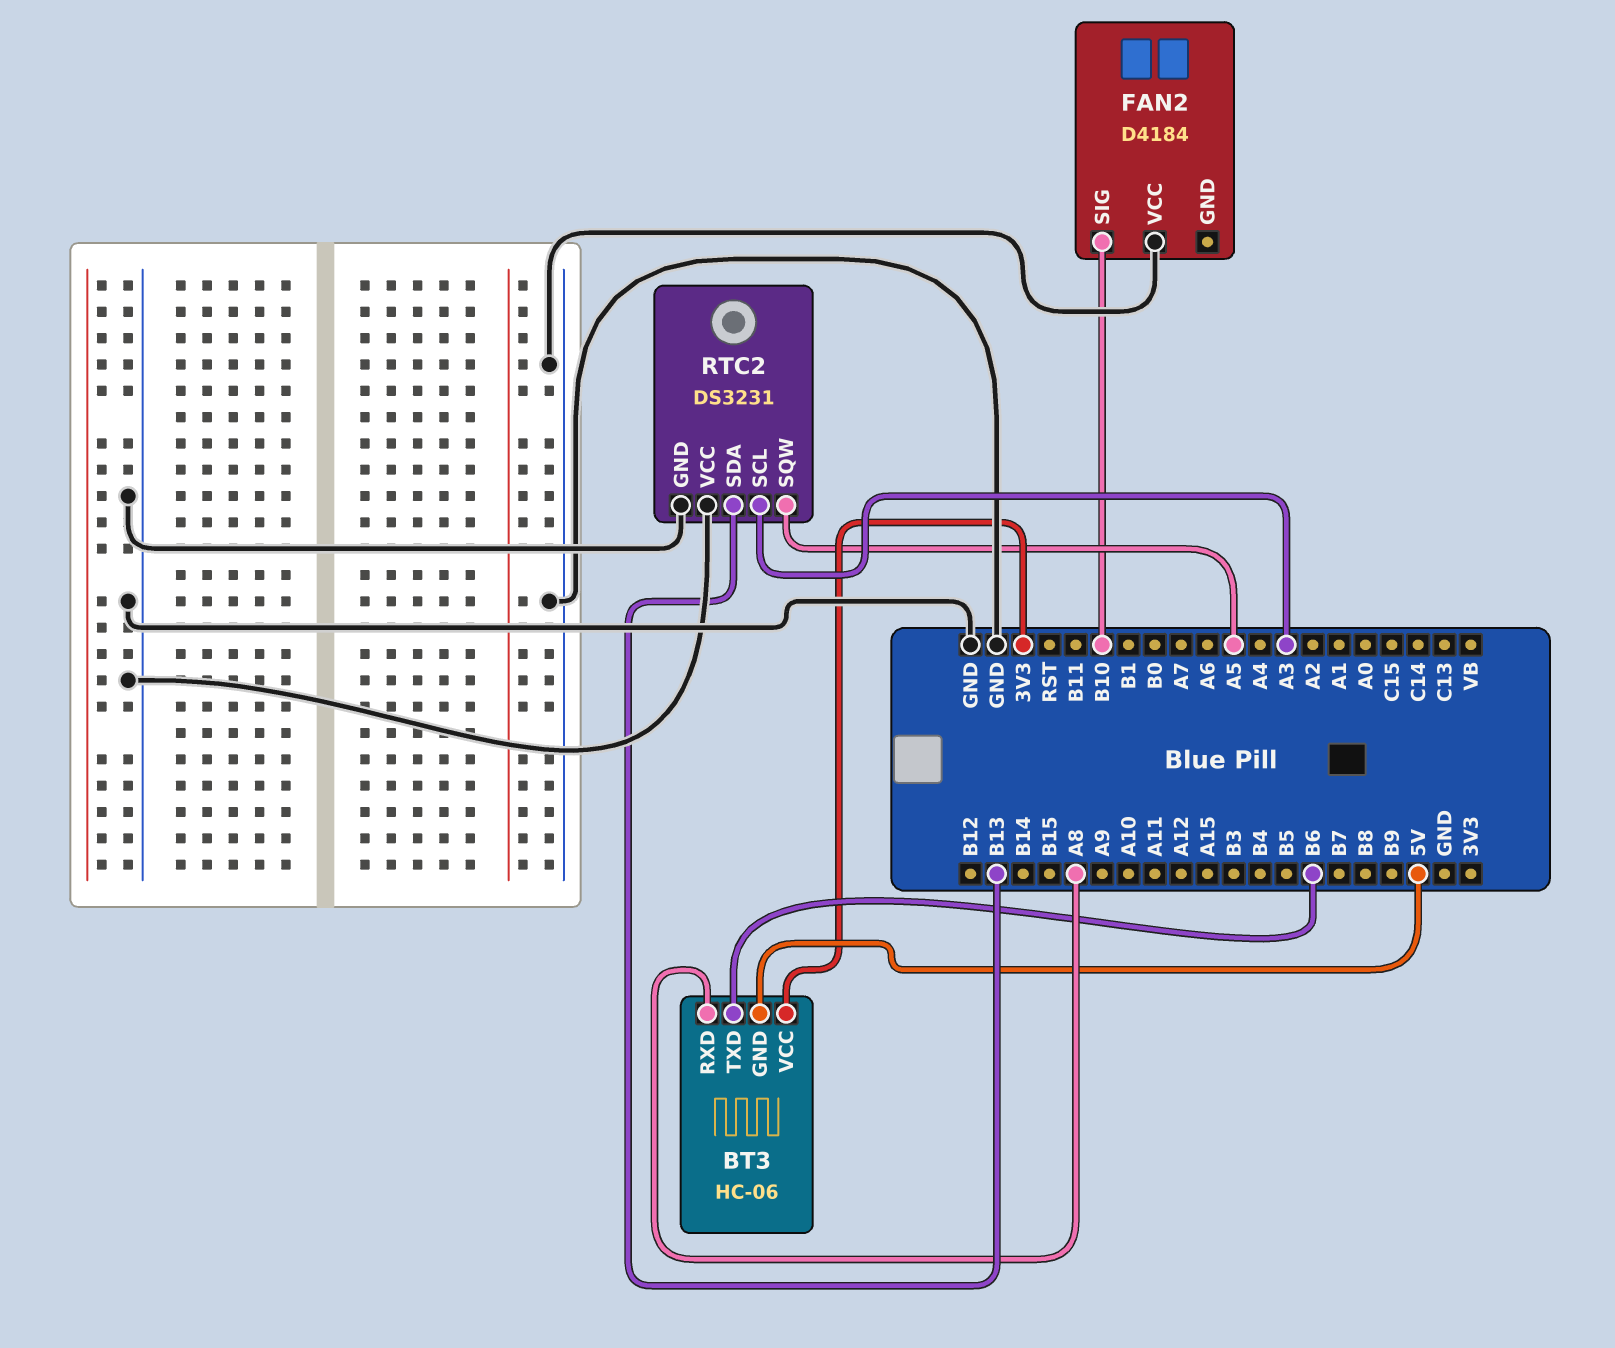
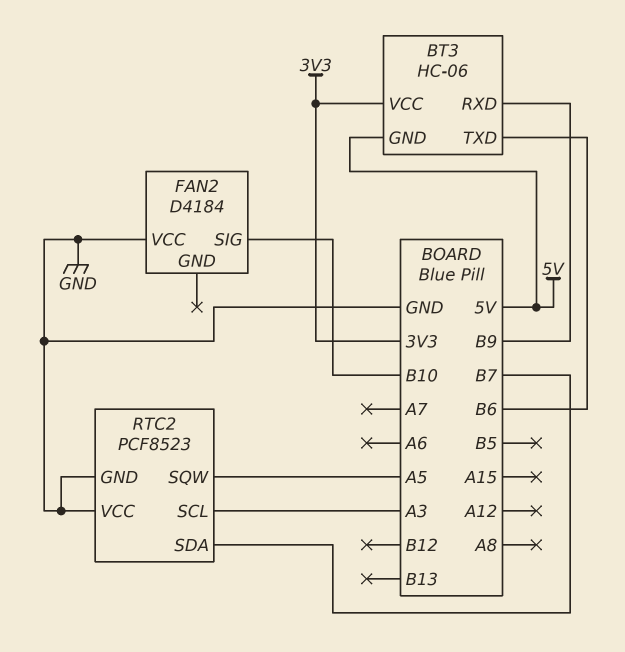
BT3 pin RXD: A8 -> B9
RTC2: DS3231 -> PCF8523
RTC2 pin SDA: B13 -> B7

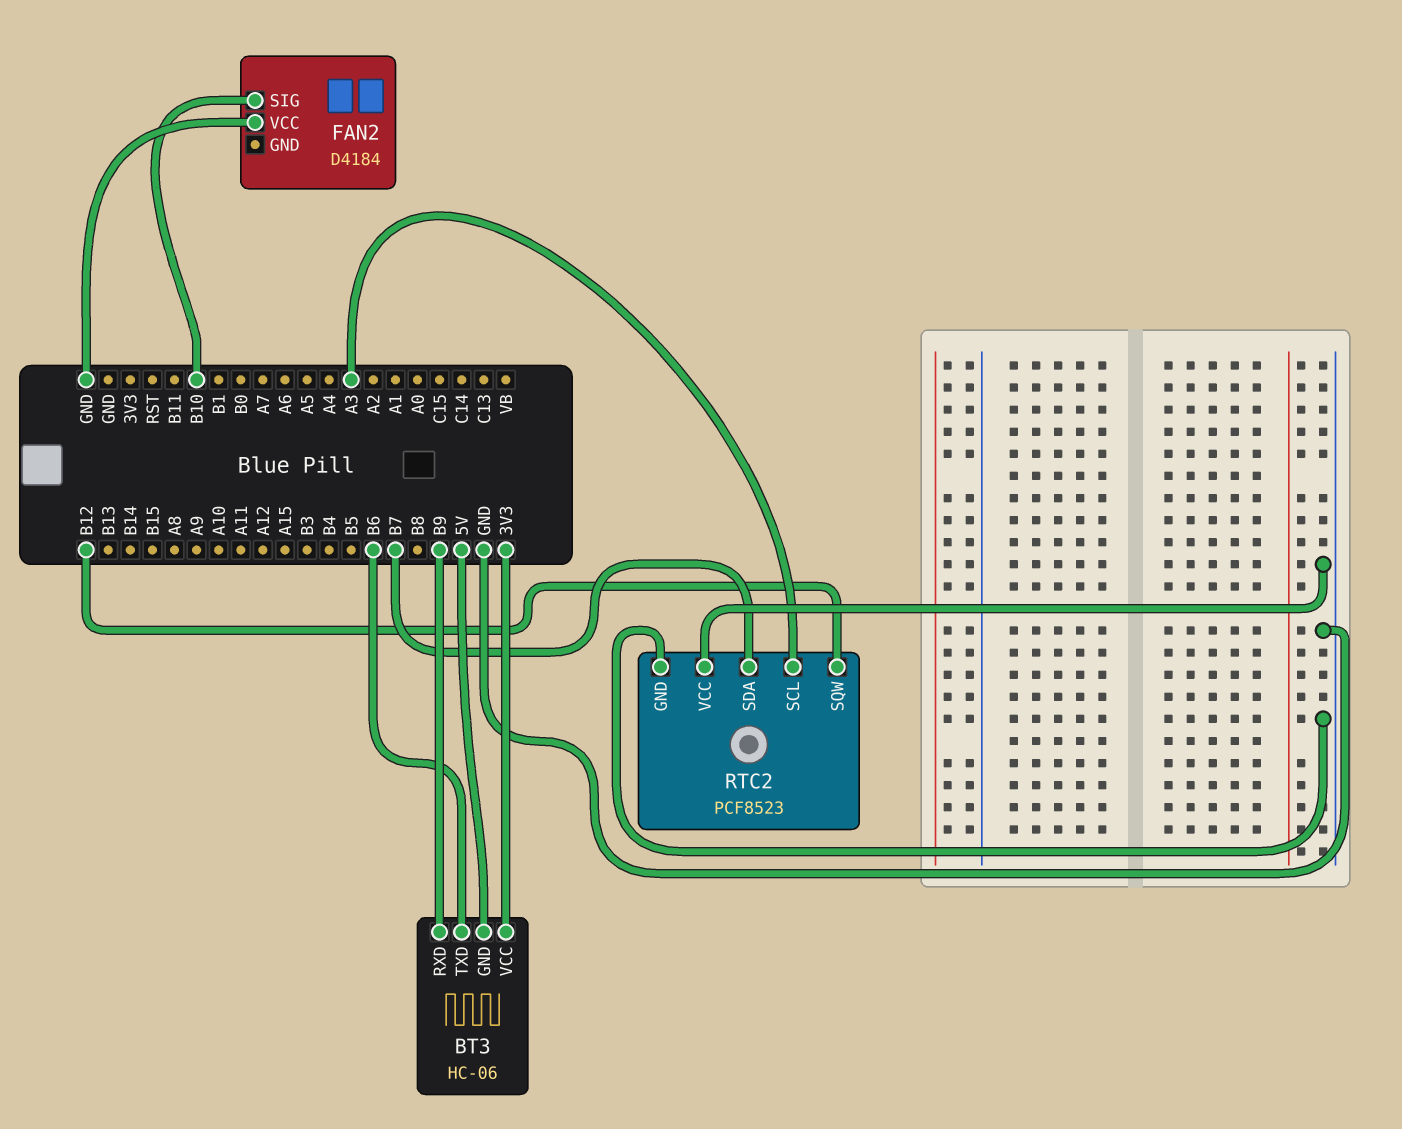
RTC2 pin SQW: A5 -> B12

